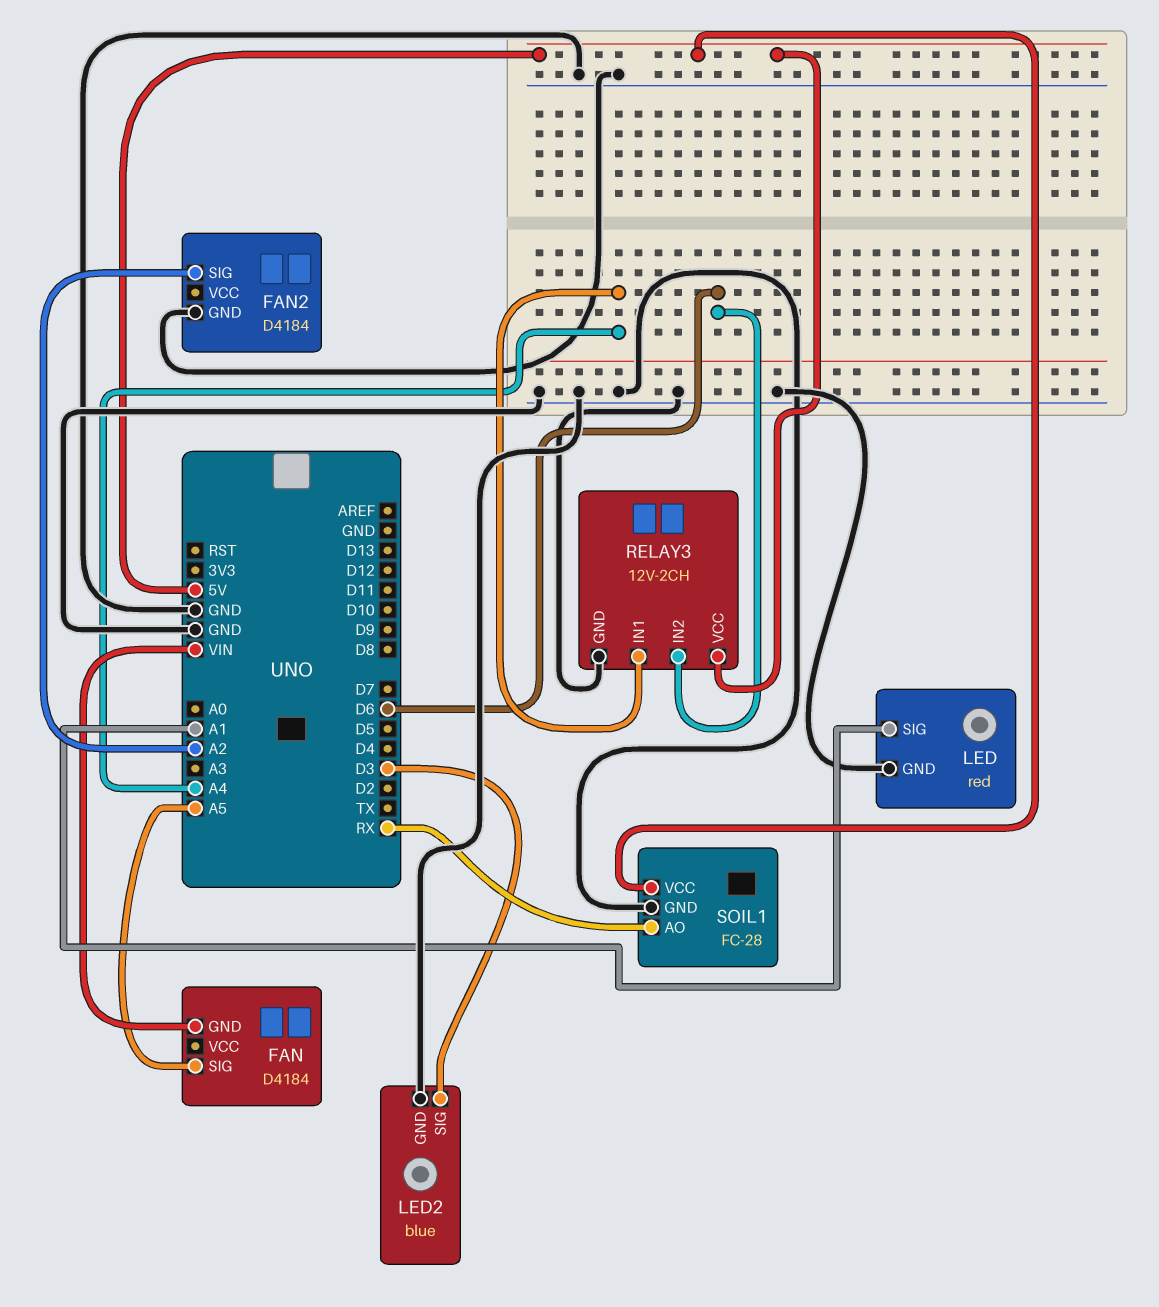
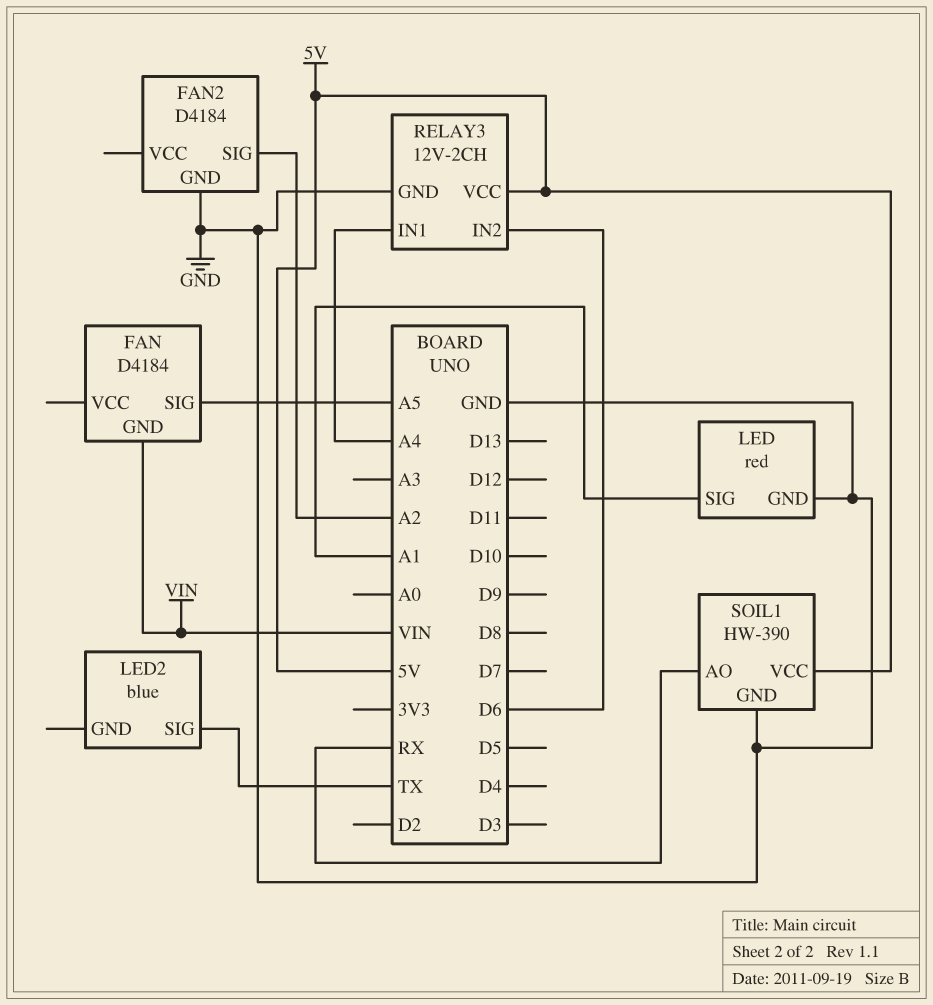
LED2 pin GND: GND -> none
LED2 pin SIG: D3 -> TX
SOIL1: FC-28 -> HW-390

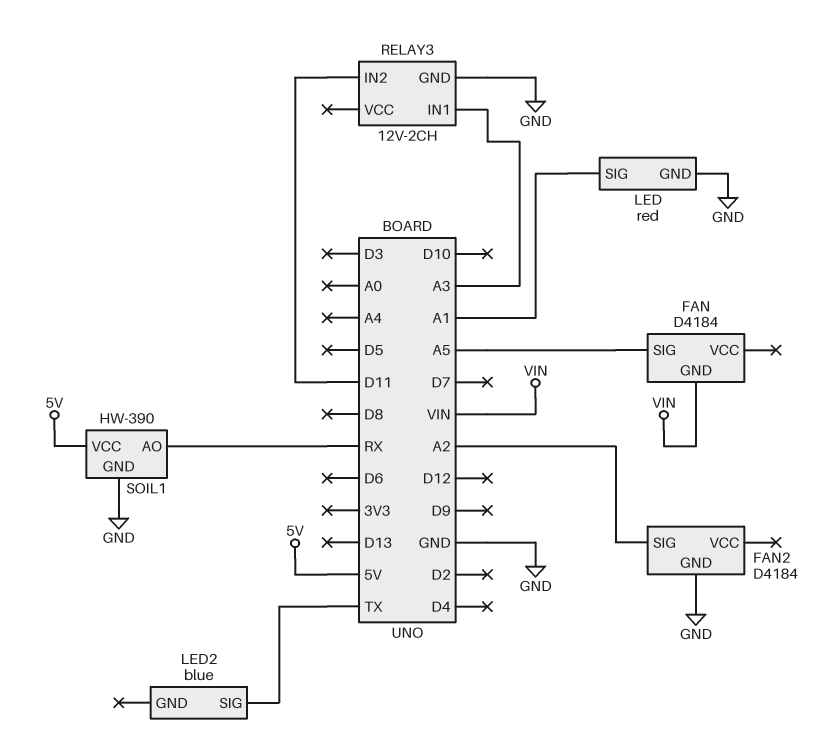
RELAY3 pin IN1: A4 -> A3
RELAY3 pin IN2: D6 -> D11
RELAY3 pin VCC: 5V -> none

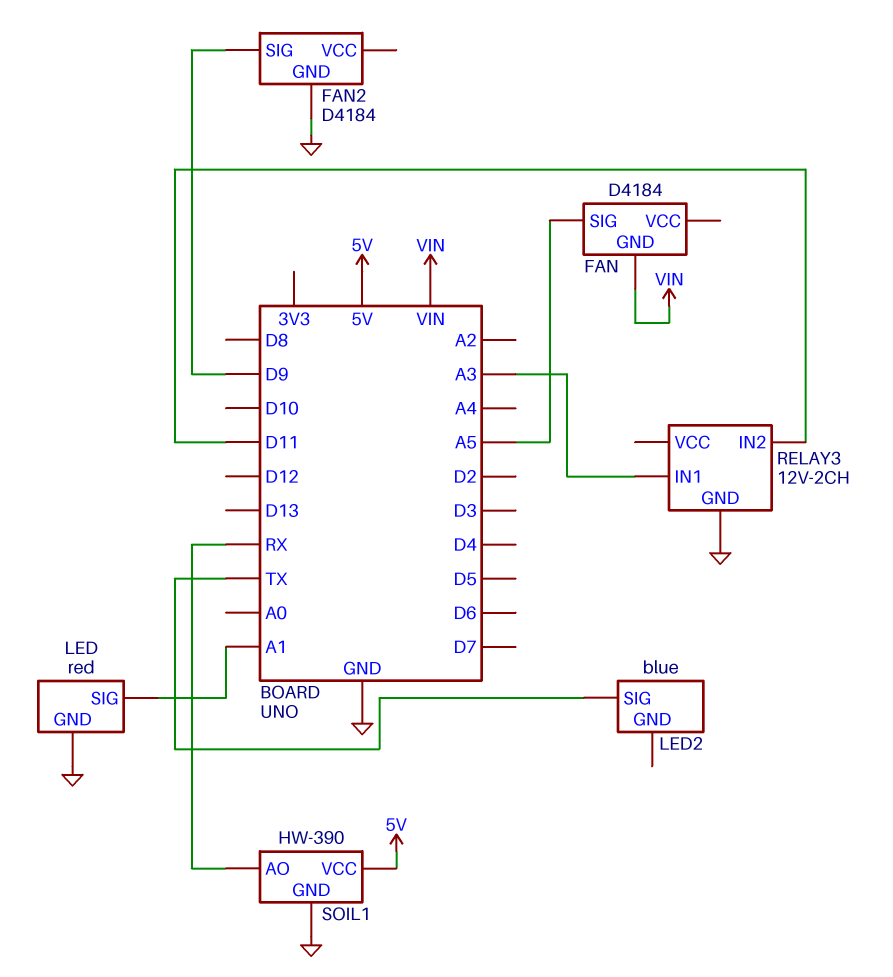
FAN2 pin SIG: A2 -> D9

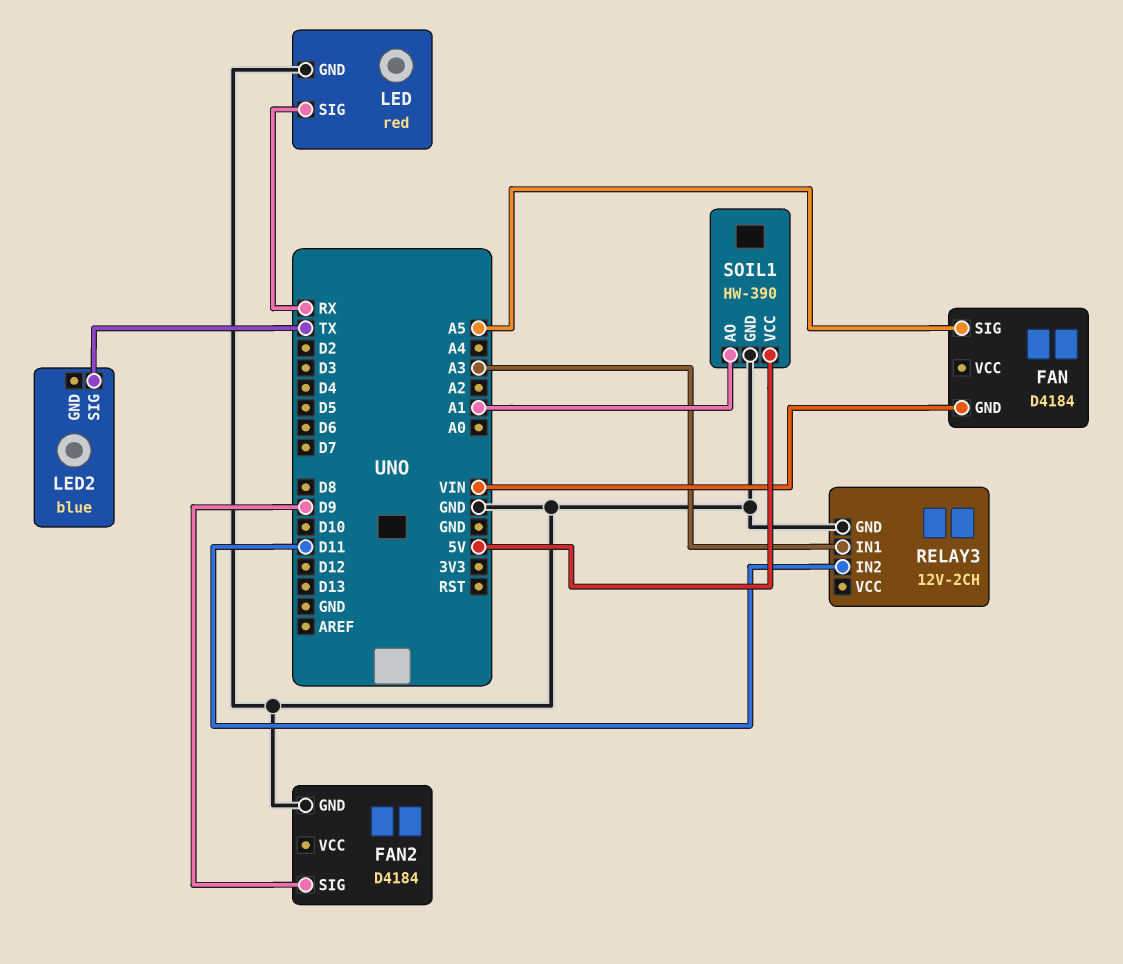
LED pin SIG: A1 -> RX
SOIL1 pin AO: RX -> A1

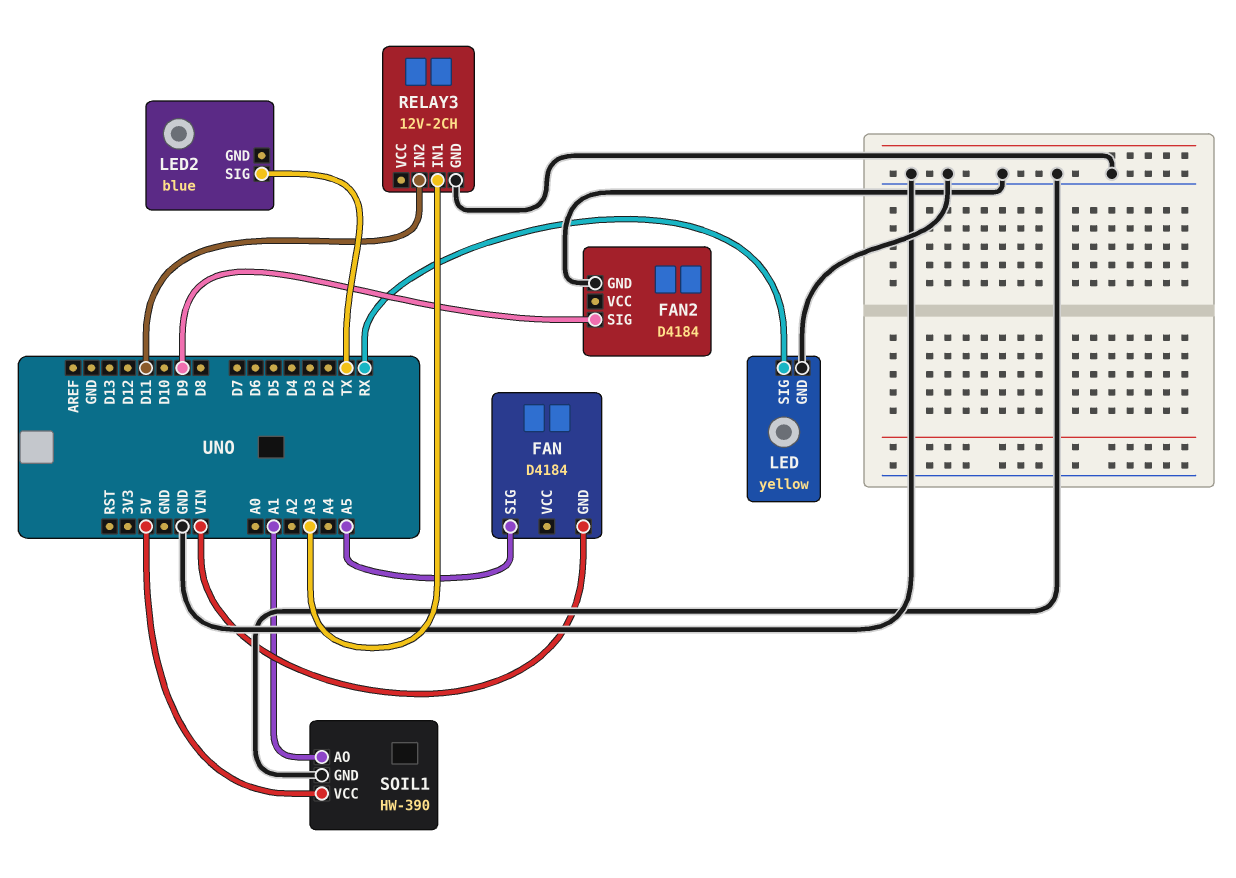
LED: red -> yellow

